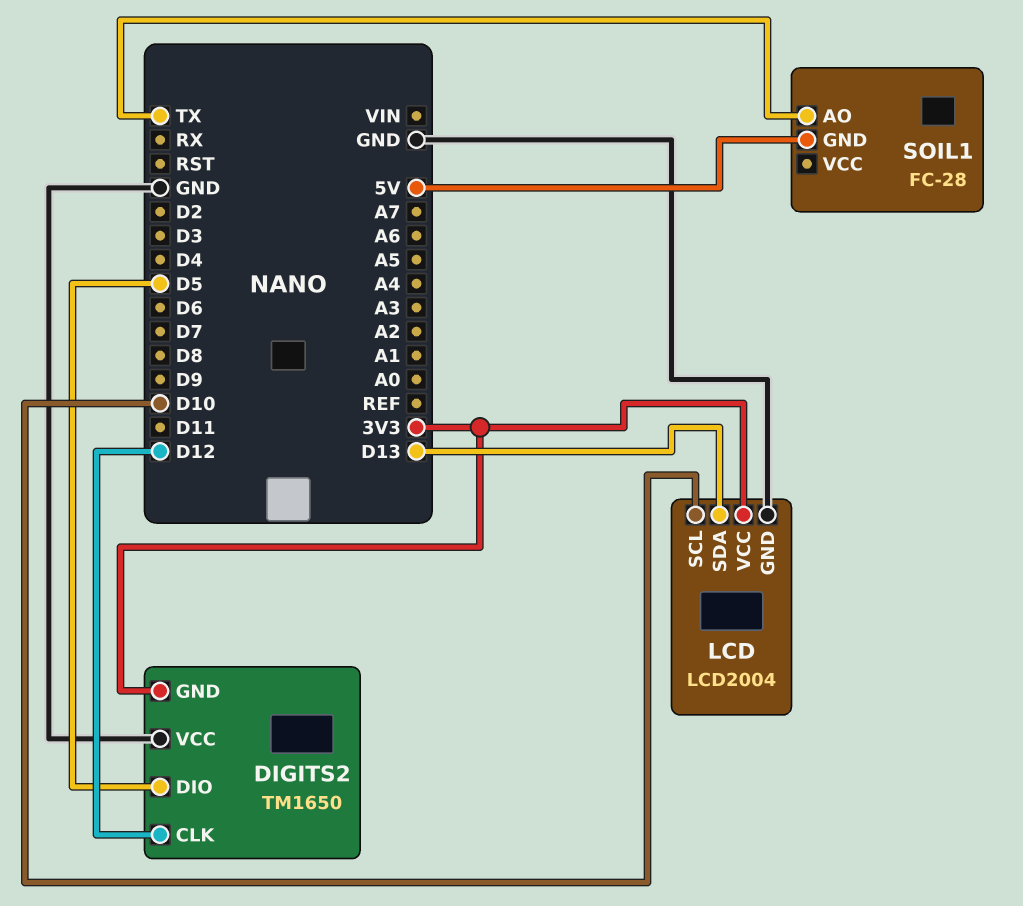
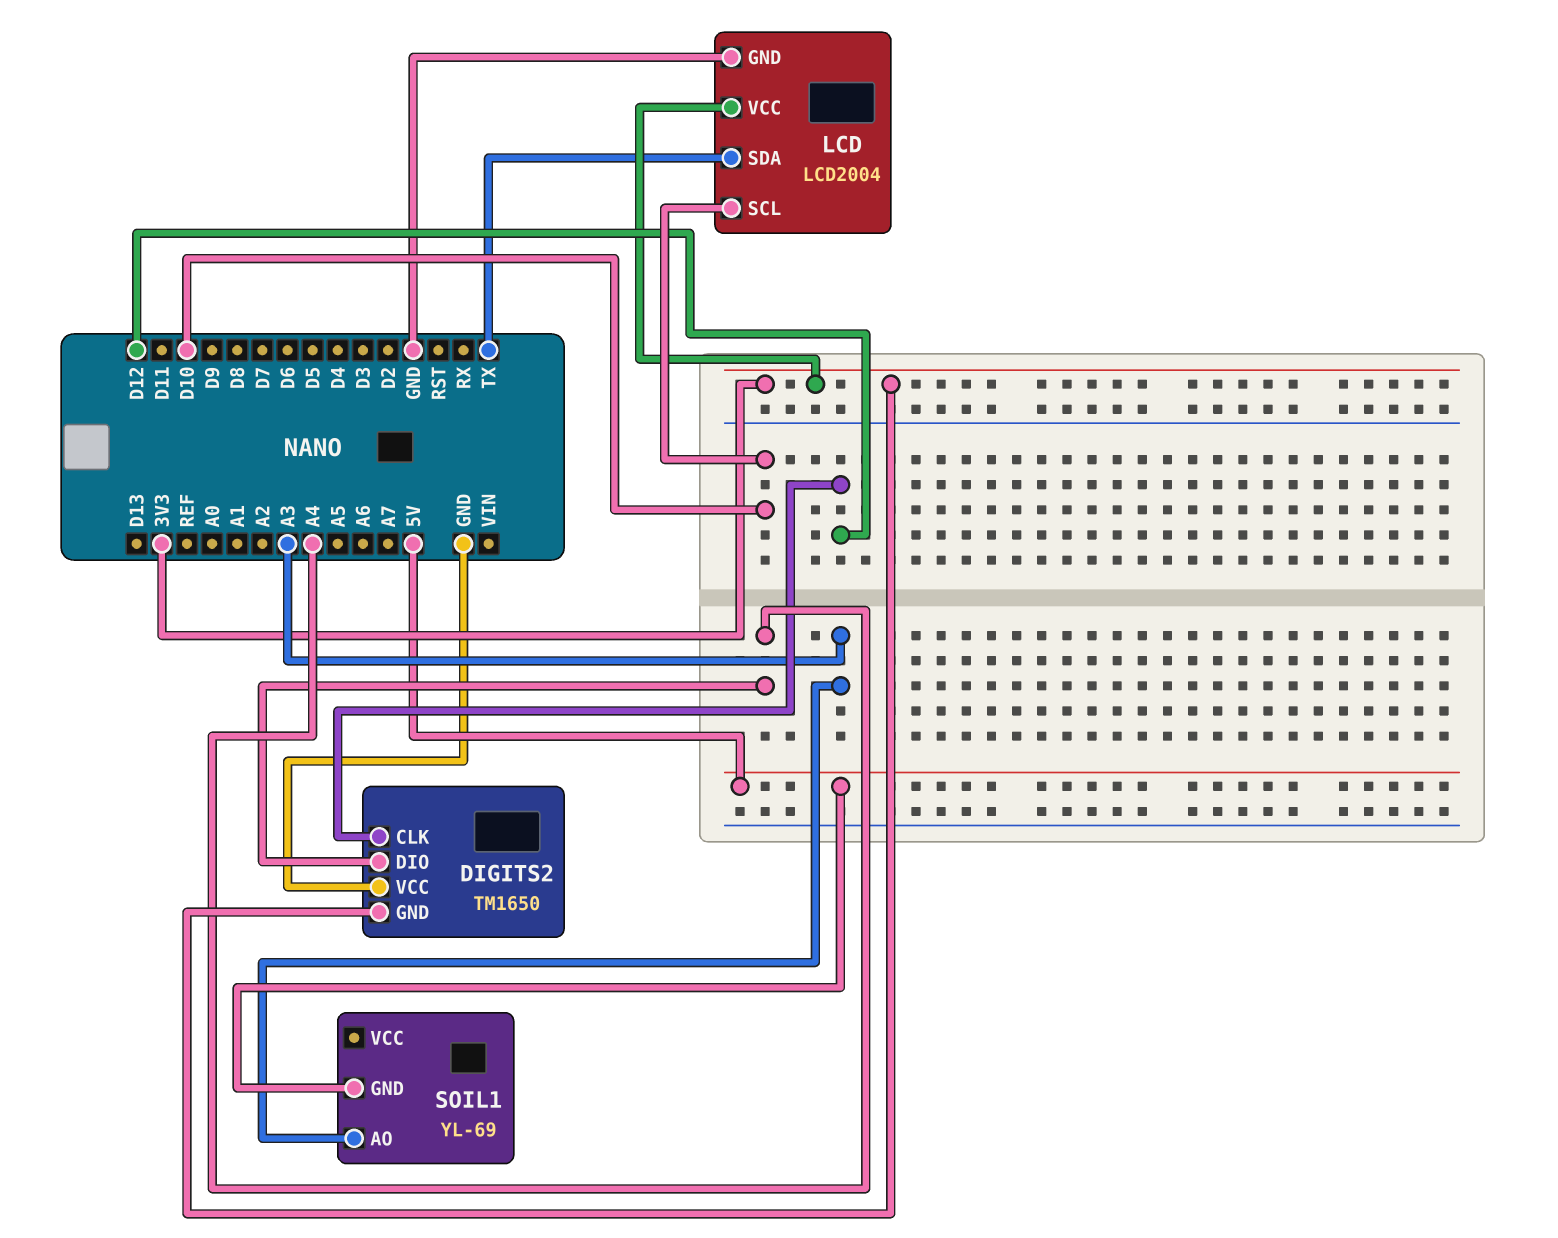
DIGITS2 pin DIO: D5 -> A4
LCD pin SDA: D13 -> TX
SOIL1: FC-28 -> YL-69
SOIL1 pin AO: TX -> A3

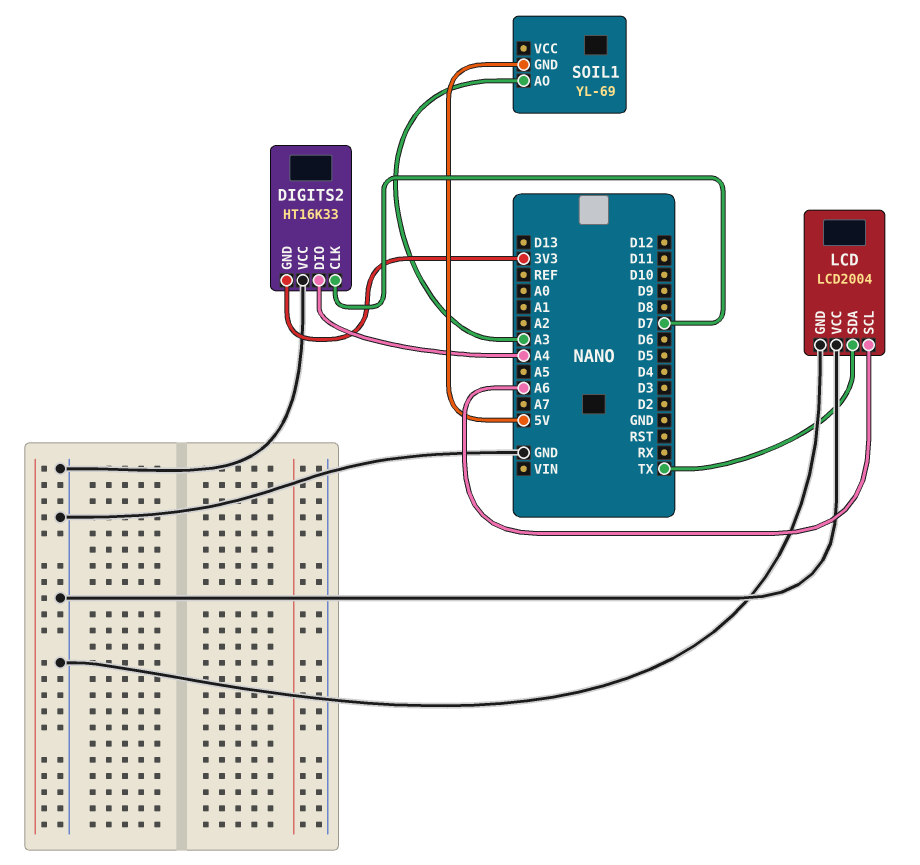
DIGITS2: TM1650 -> HT16K33
DIGITS2 pin CLK: D12 -> D7
LCD pin SCL: D10 -> A6
LCD pin VCC: 3V3 -> GND

